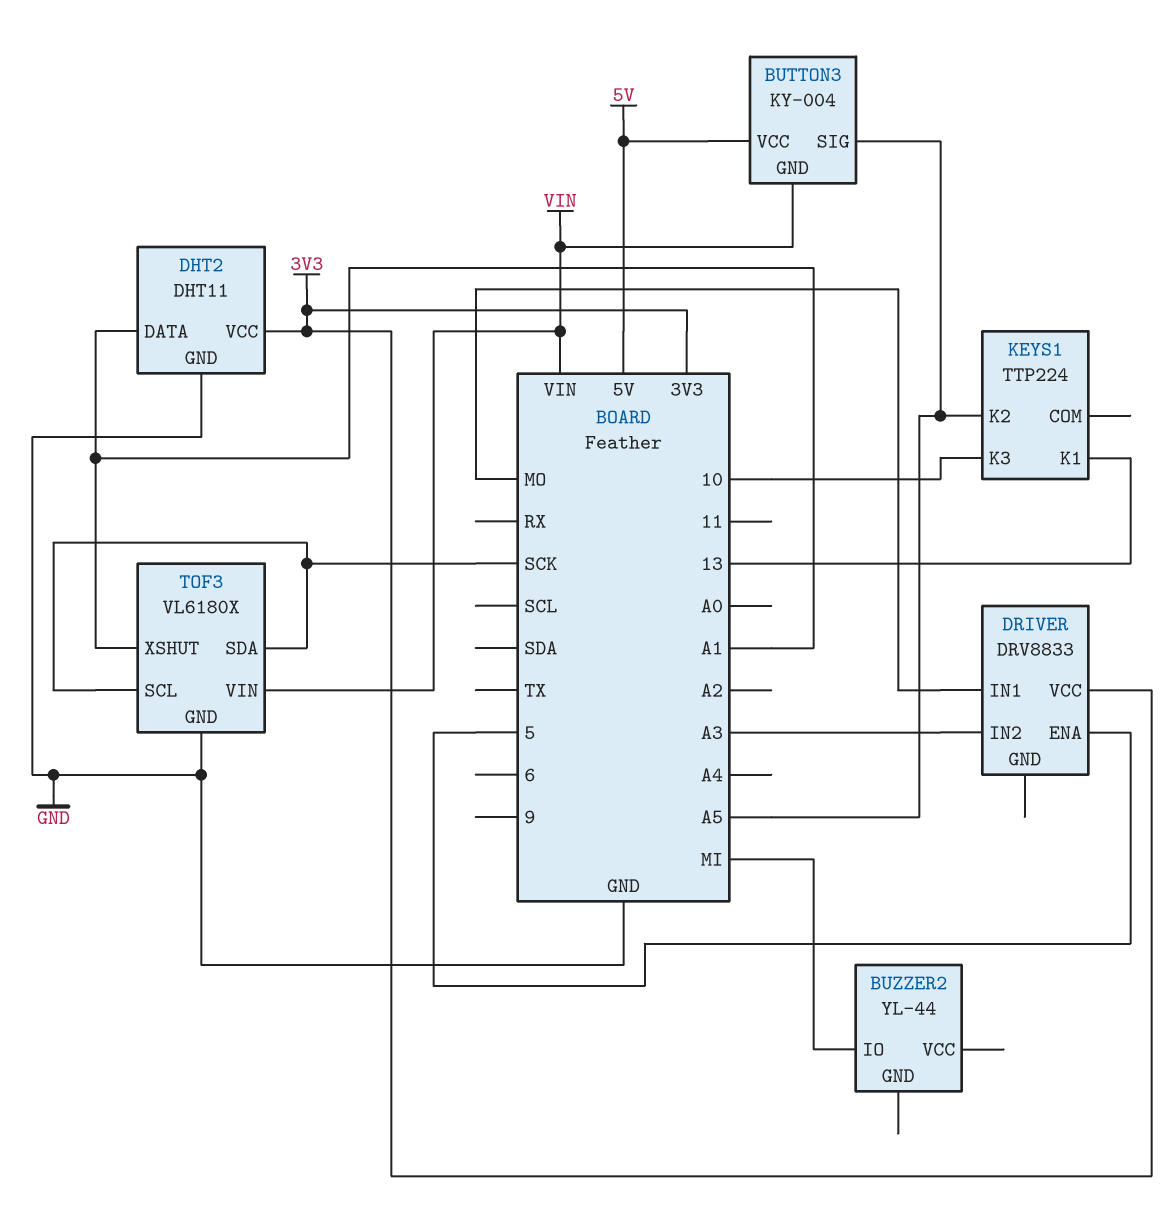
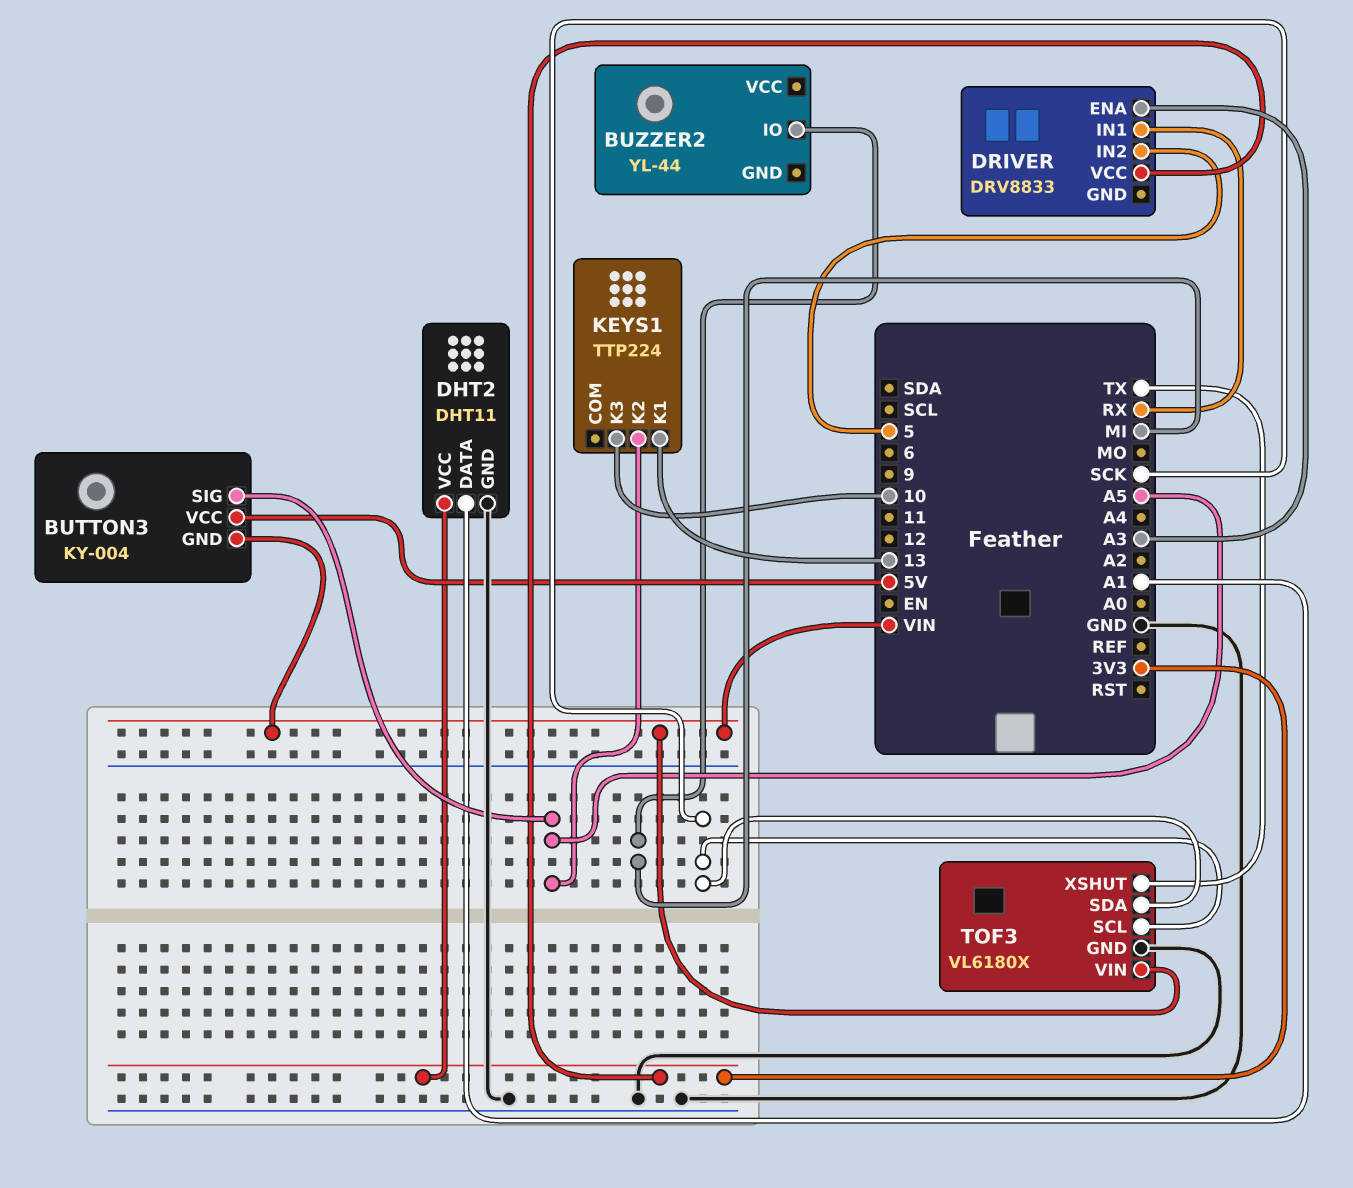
DRIVER pin ENA: 5 -> A3
DRIVER pin IN1: MO -> RX
DRIVER pin IN2: A3 -> 5
TOF3 pin XSHUT: A1 -> TX

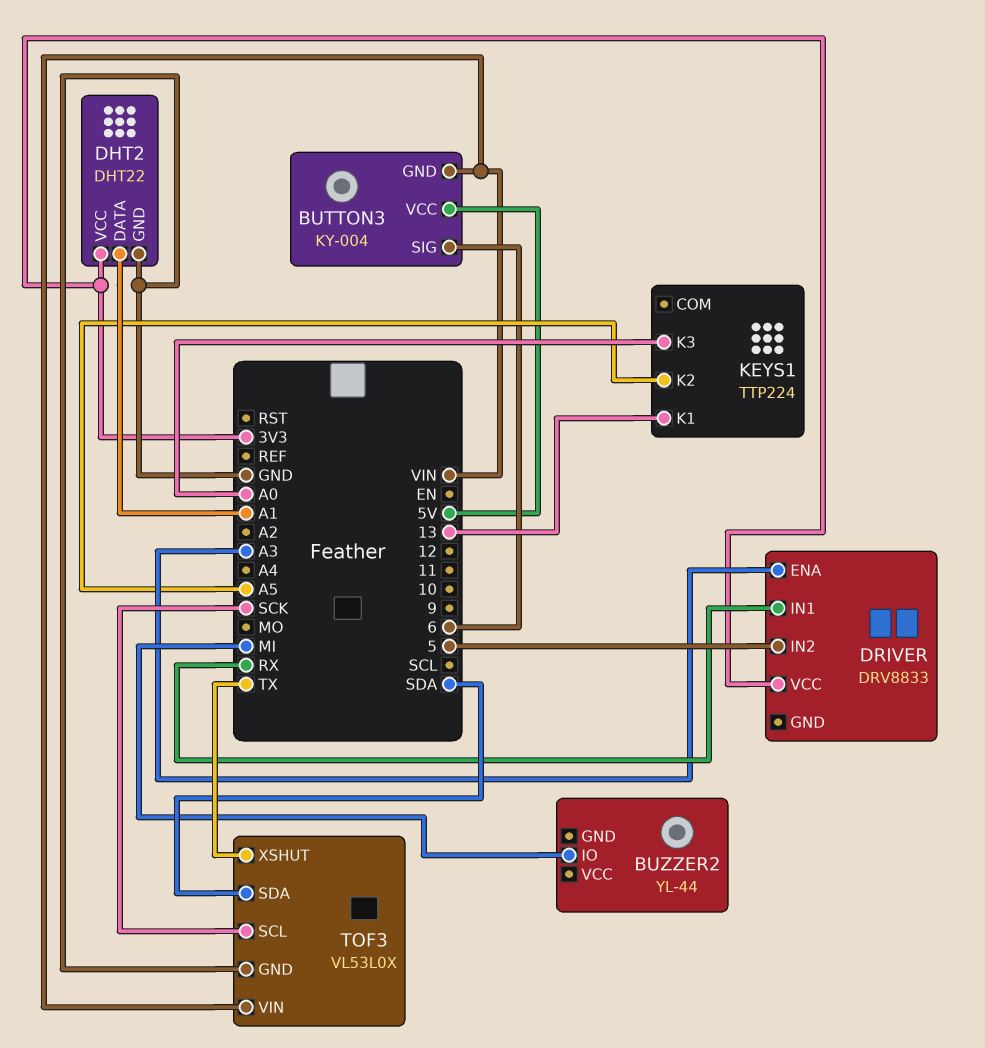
BUTTON3 pin SIG: A5 -> 6
DHT2: DHT11 -> DHT22
KEYS1 pin K3: 10 -> A0
TOF3: VL6180X -> VL53L0X
TOF3 pin SDA: SCK -> SDA

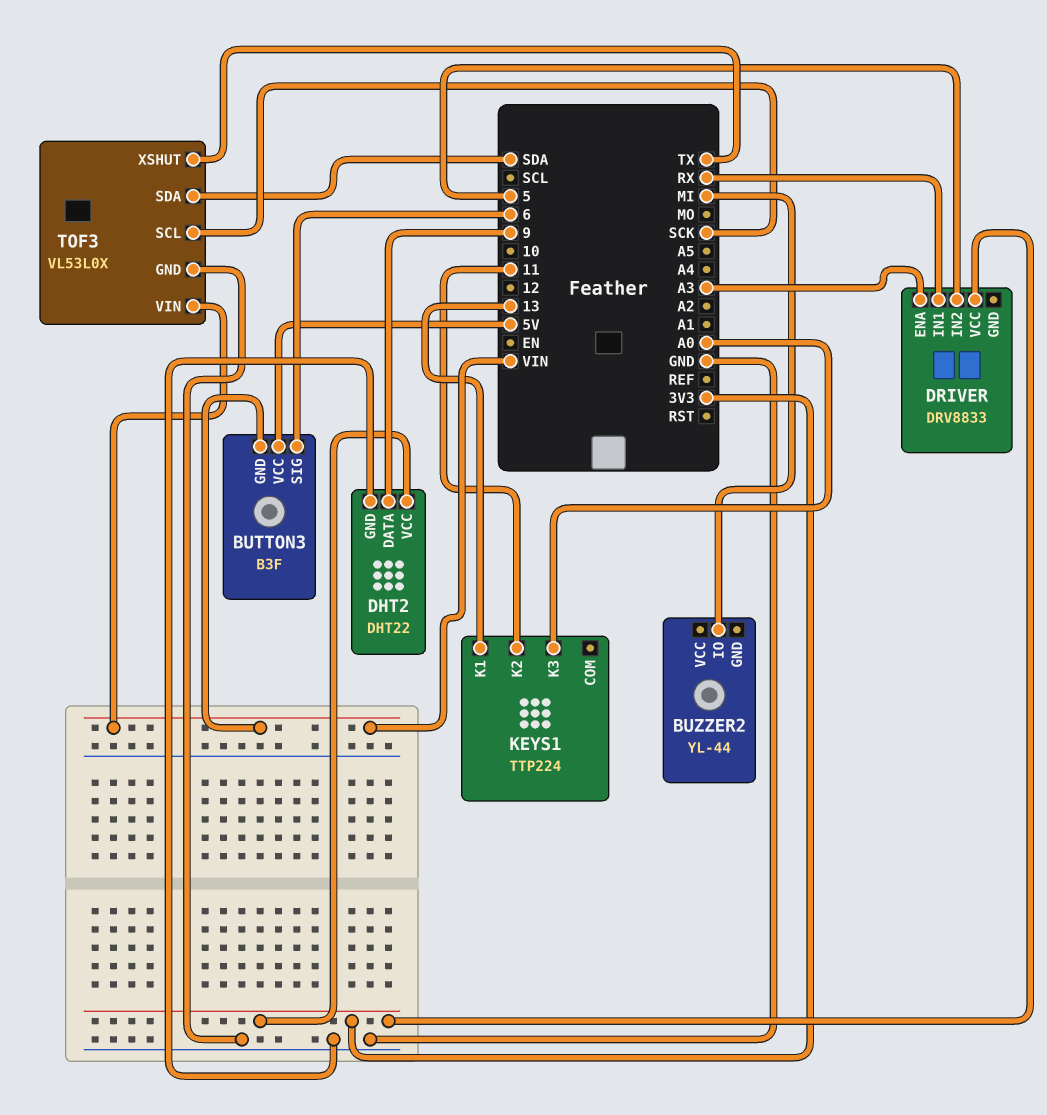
BUTTON3: KY-004 -> B3F
DHT2 pin DATA: A1 -> 9
KEYS1 pin K2: A5 -> 11

